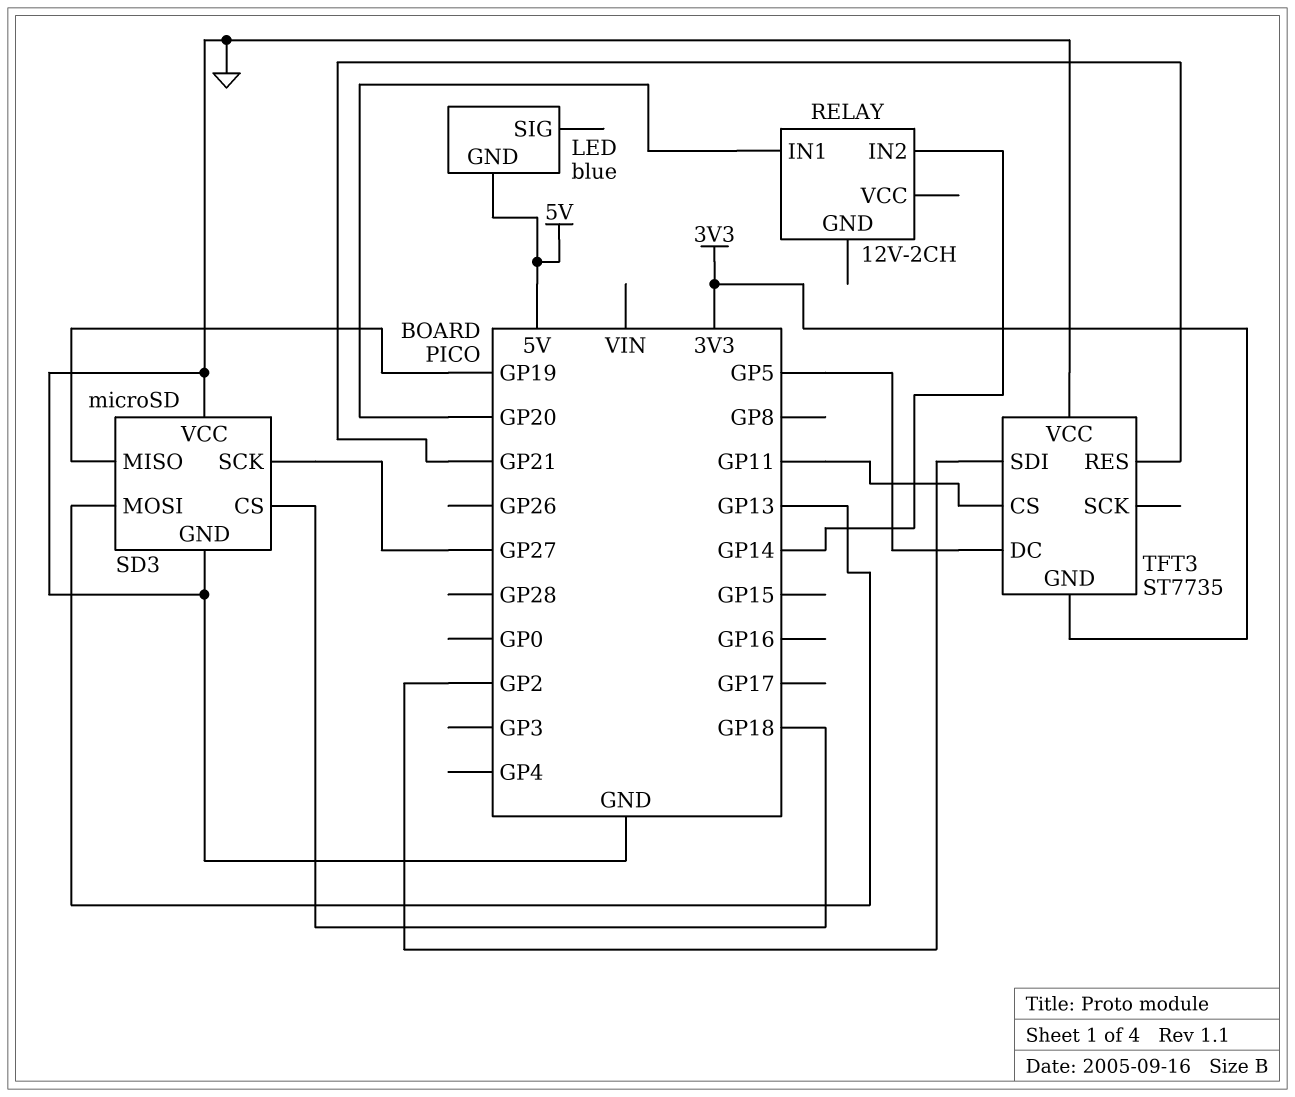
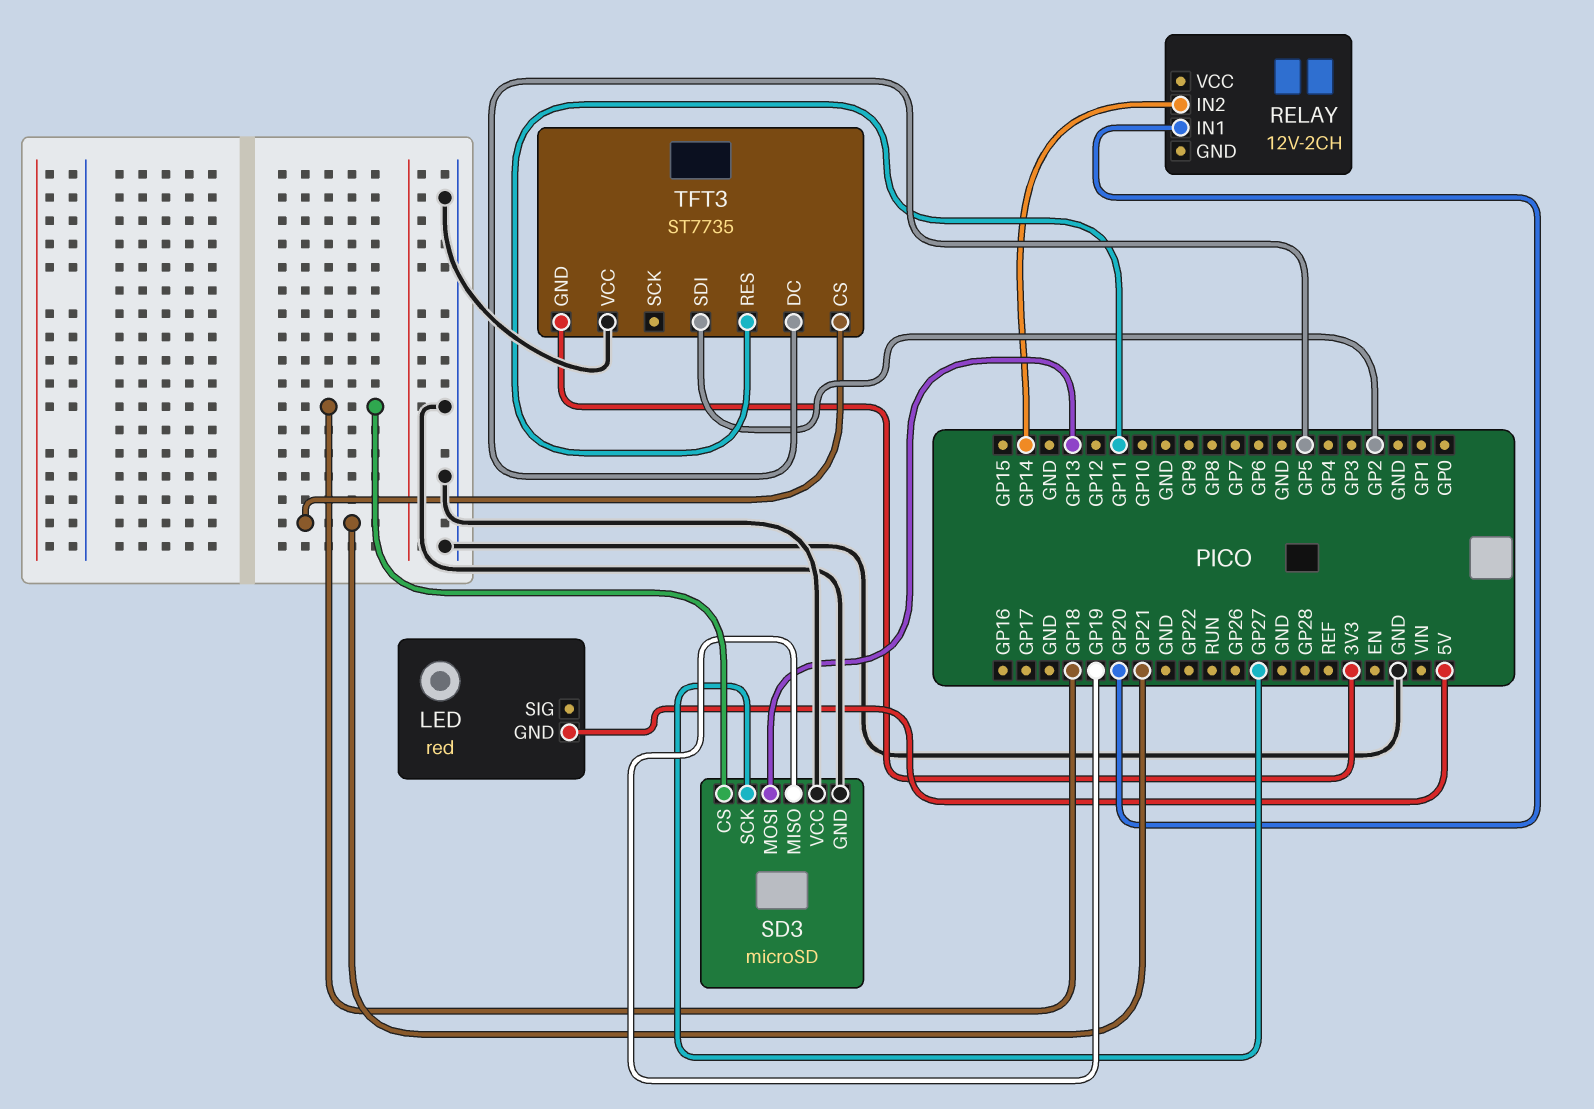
LED: blue -> red
TFT3 pin CS: GP11 -> GP21
TFT3 pin RES: GP21 -> GP11

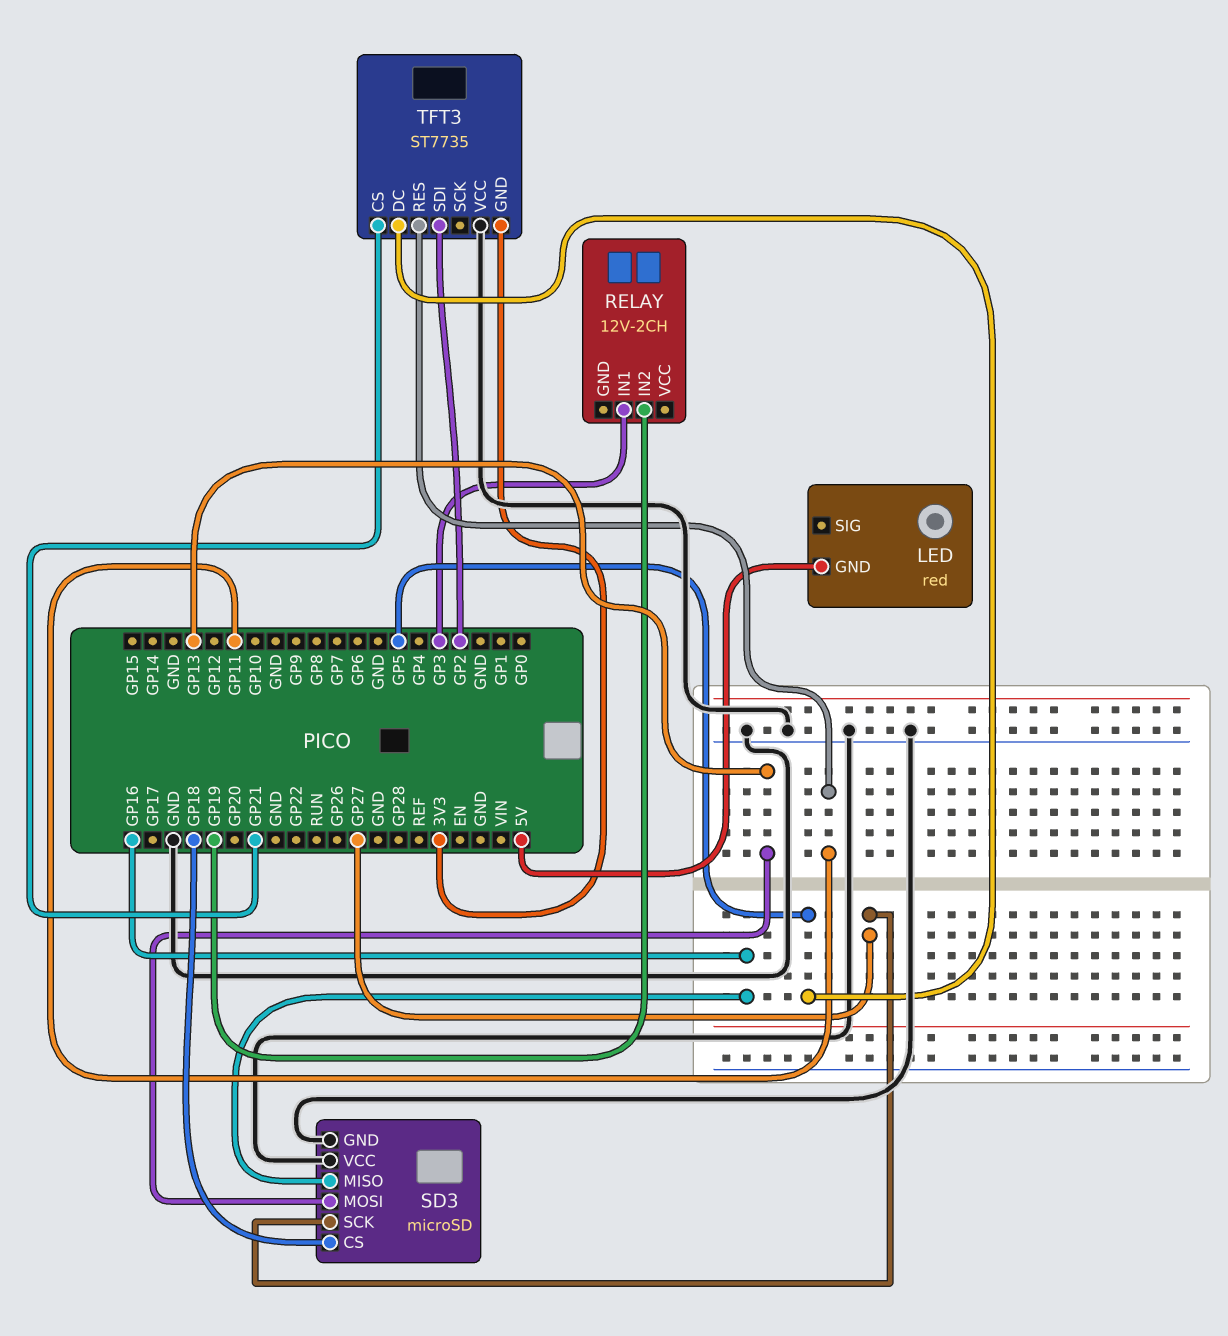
RELAY pin IN1: GP20 -> GP3
RELAY pin IN2: GP14 -> GP19
SD3 pin MISO: GP19 -> GP16

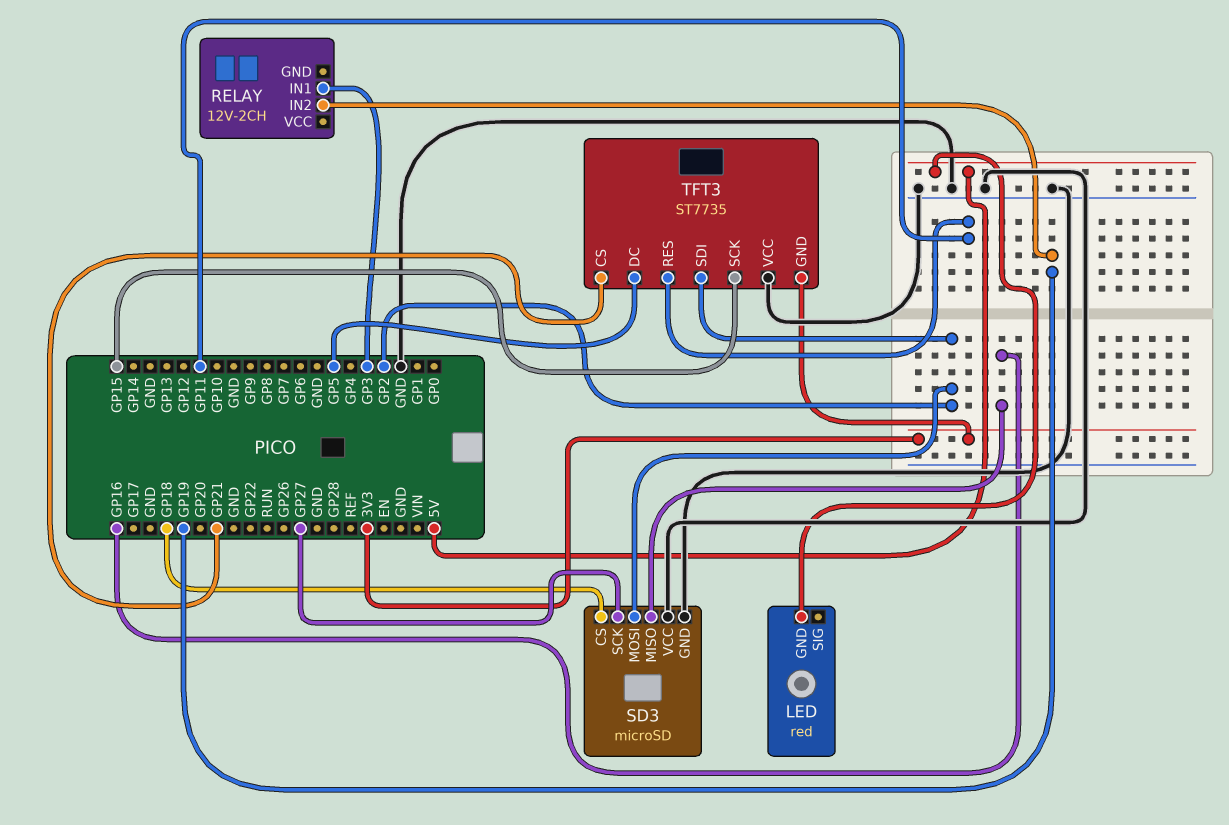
SD3 pin MOSI: GP13 -> GP2
TFT3 pin SCK: none -> GP15

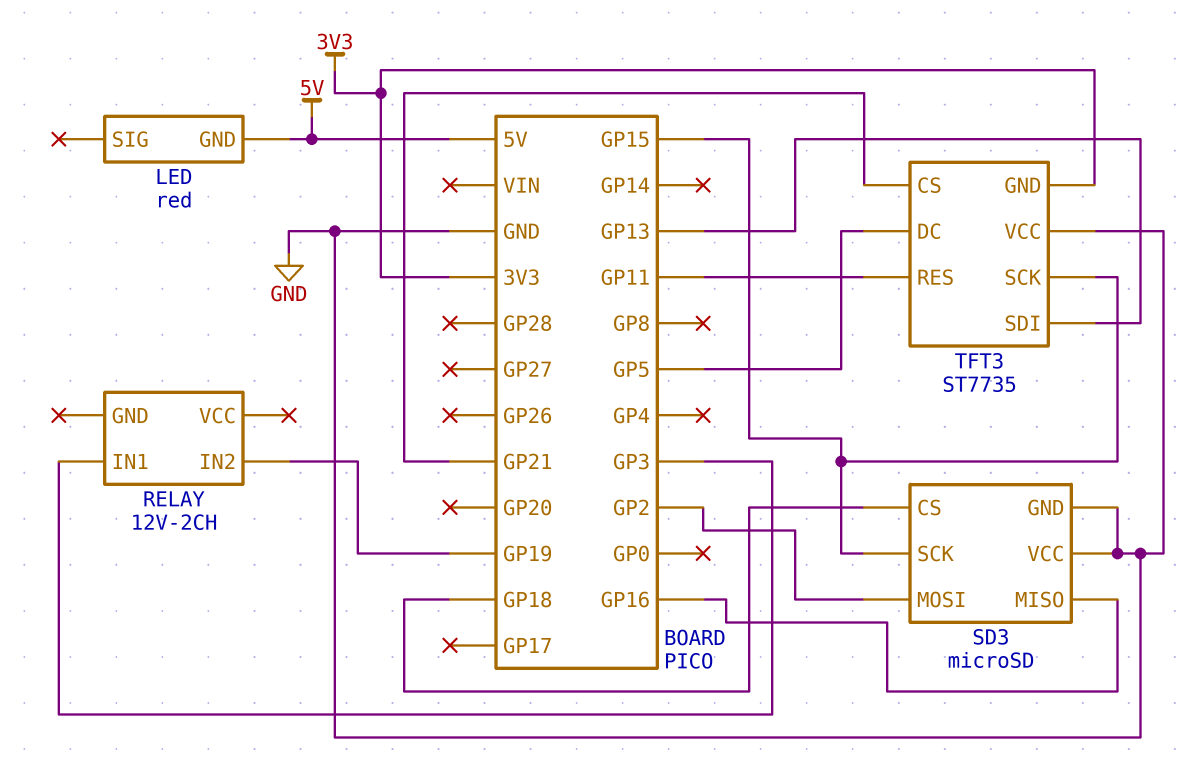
SD3 pin SCK: GP27 -> GP15
TFT3 pin SDI: GP2 -> GP13

